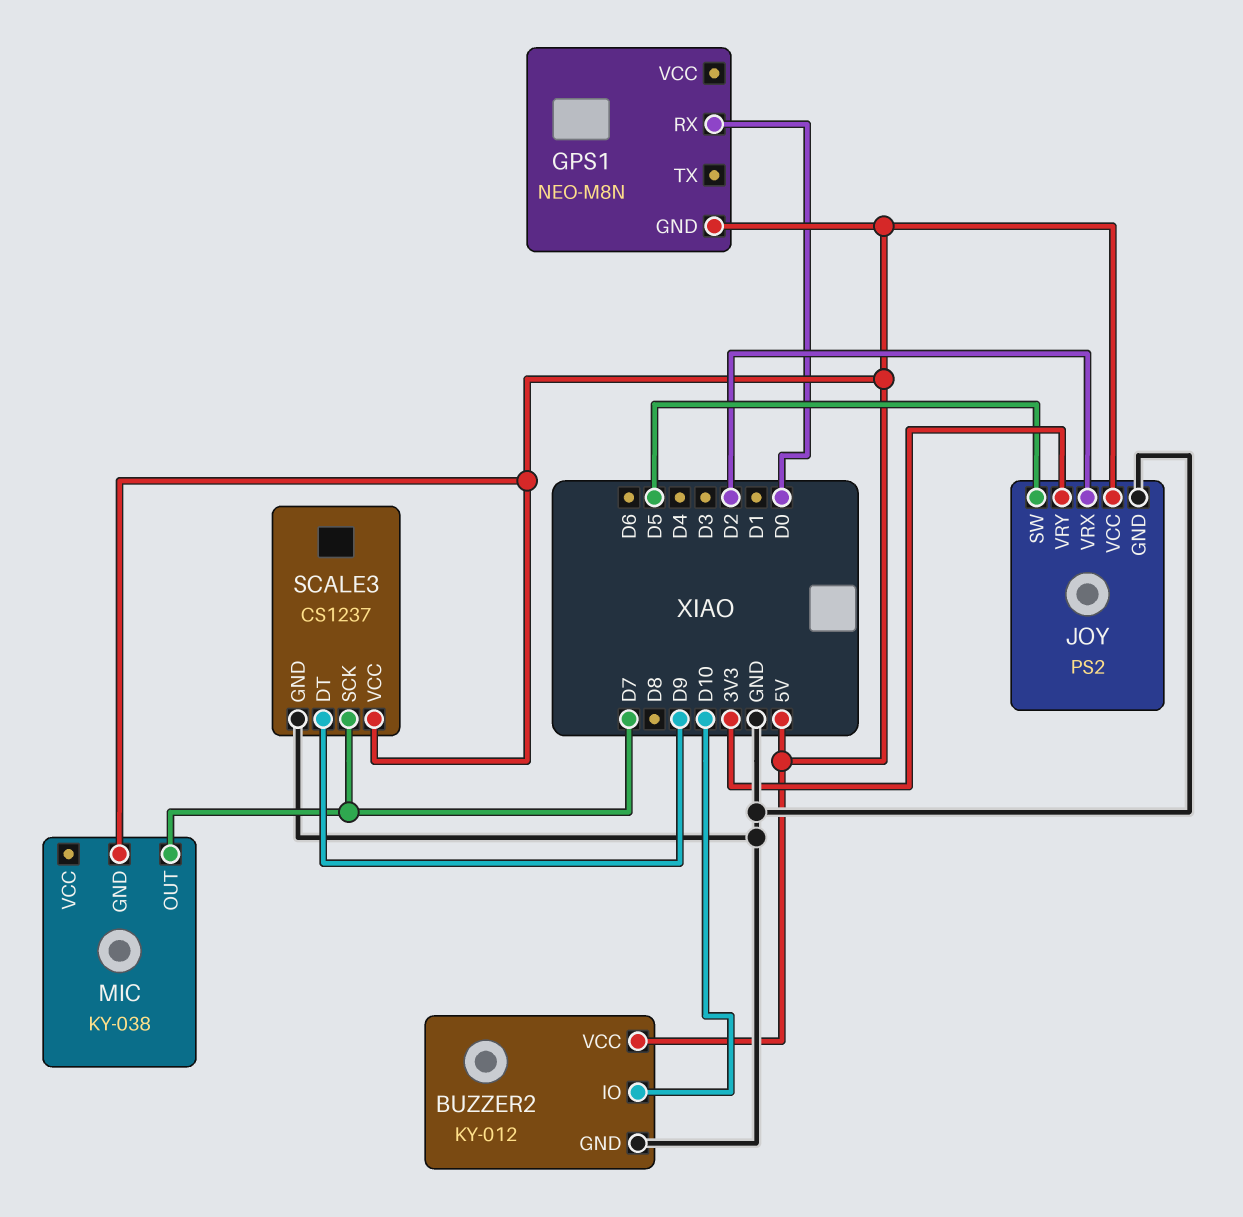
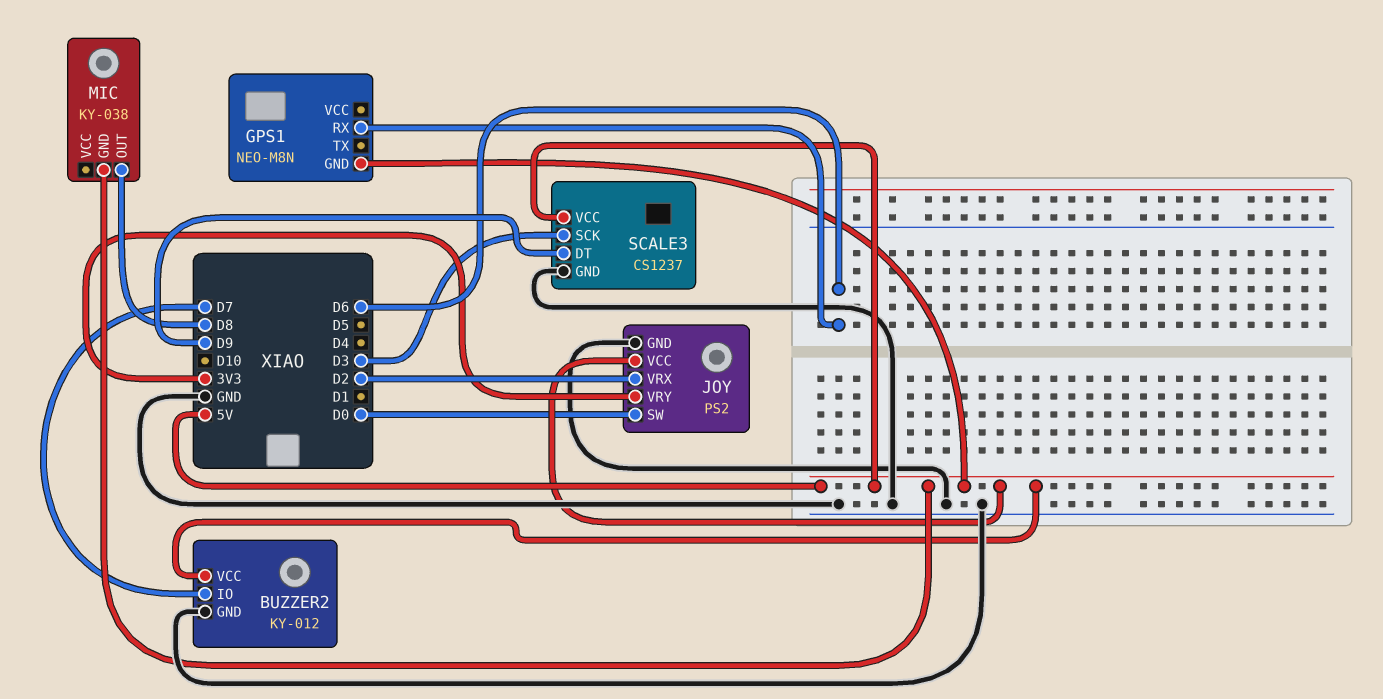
BUZZER2 pin IO: D10 -> D7
GPS1 pin RX: D0 -> D6
JOY pin SW: D5 -> D0
MIC pin OUT: D7 -> D8
SCALE3 pin SCK: D7 -> D3

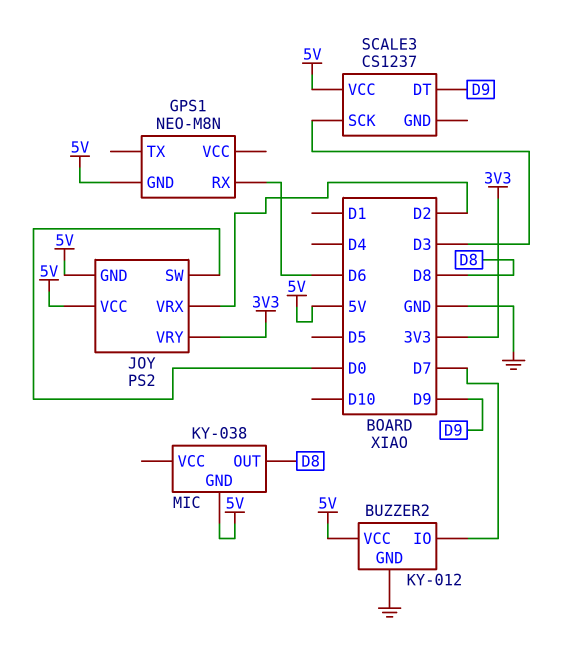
JOY pin GND: GND -> 5V
SCALE3 pin GND: GND -> none

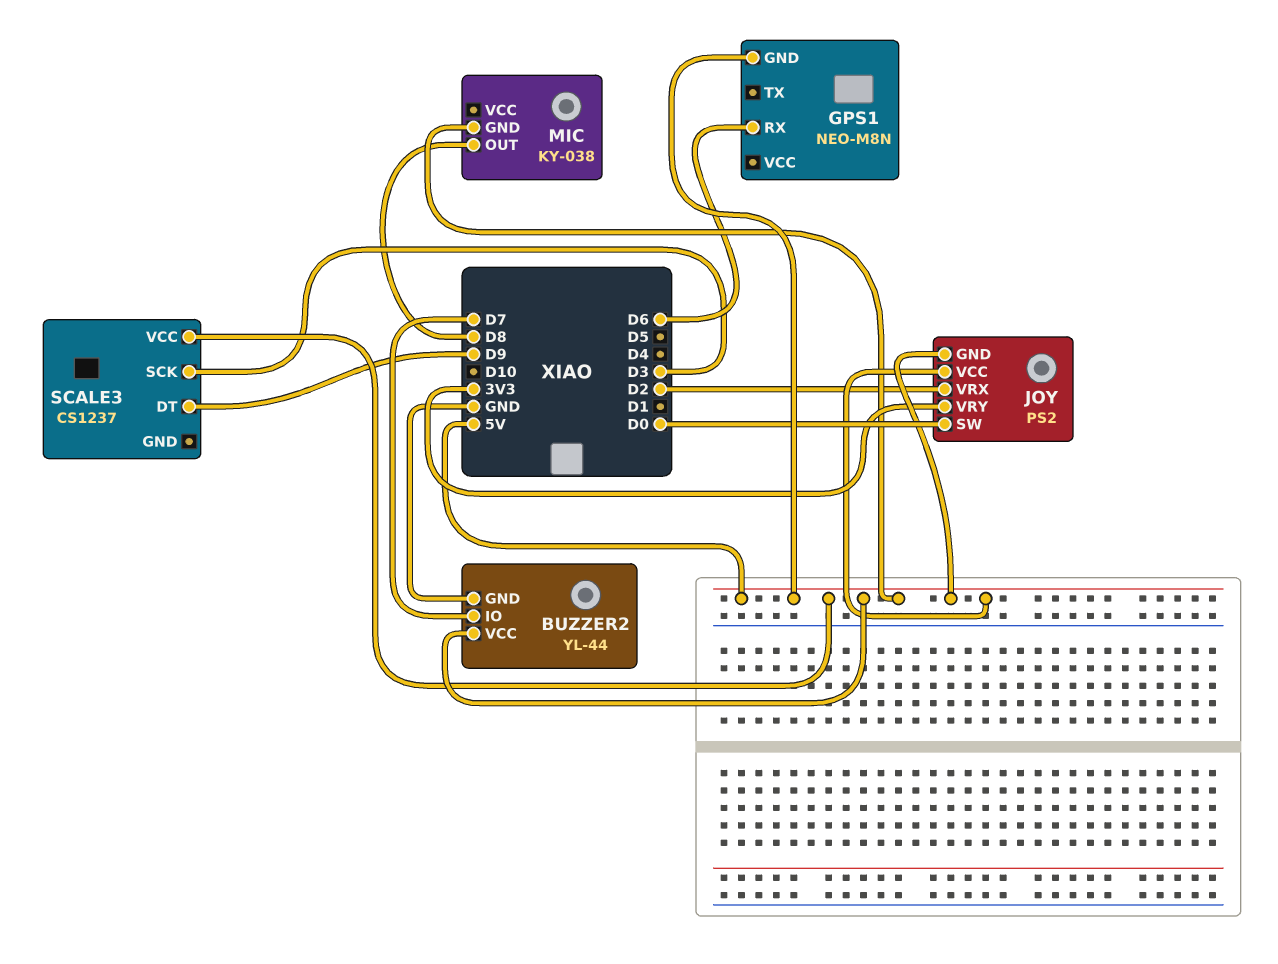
BUZZER2: KY-012 -> YL-44

